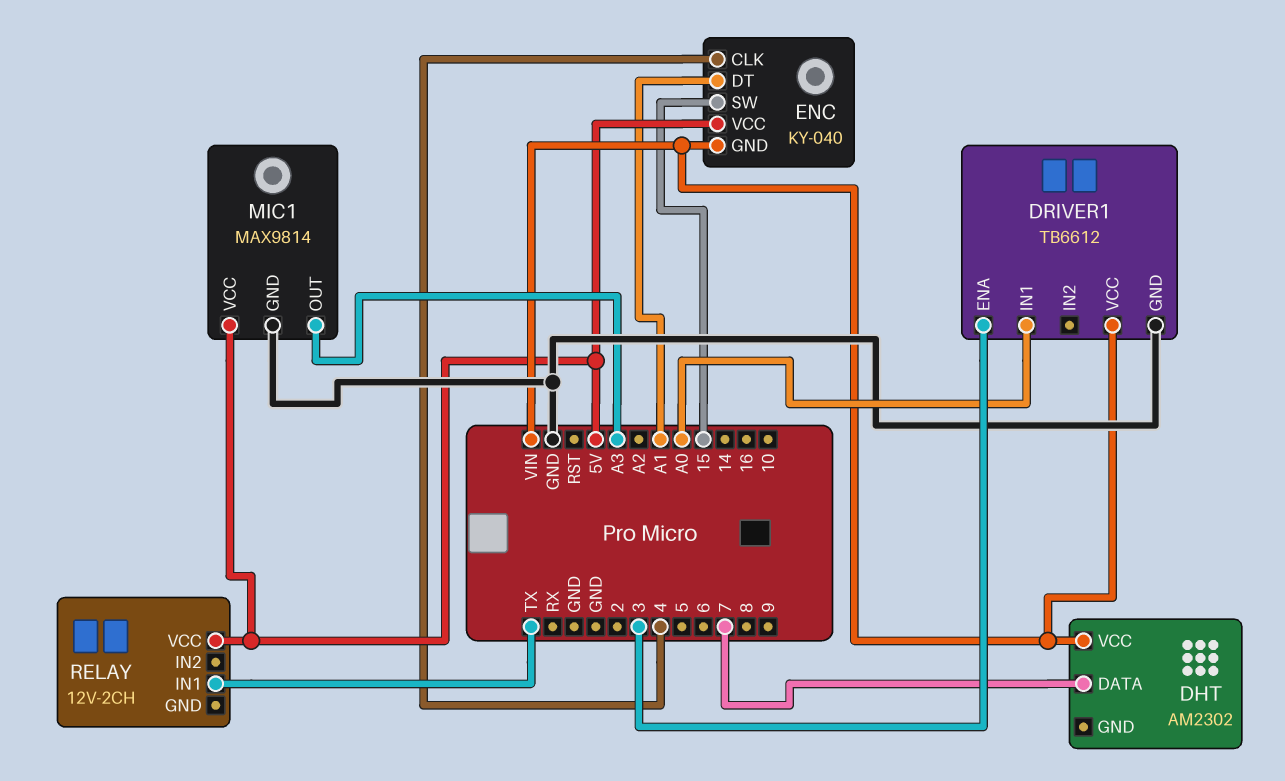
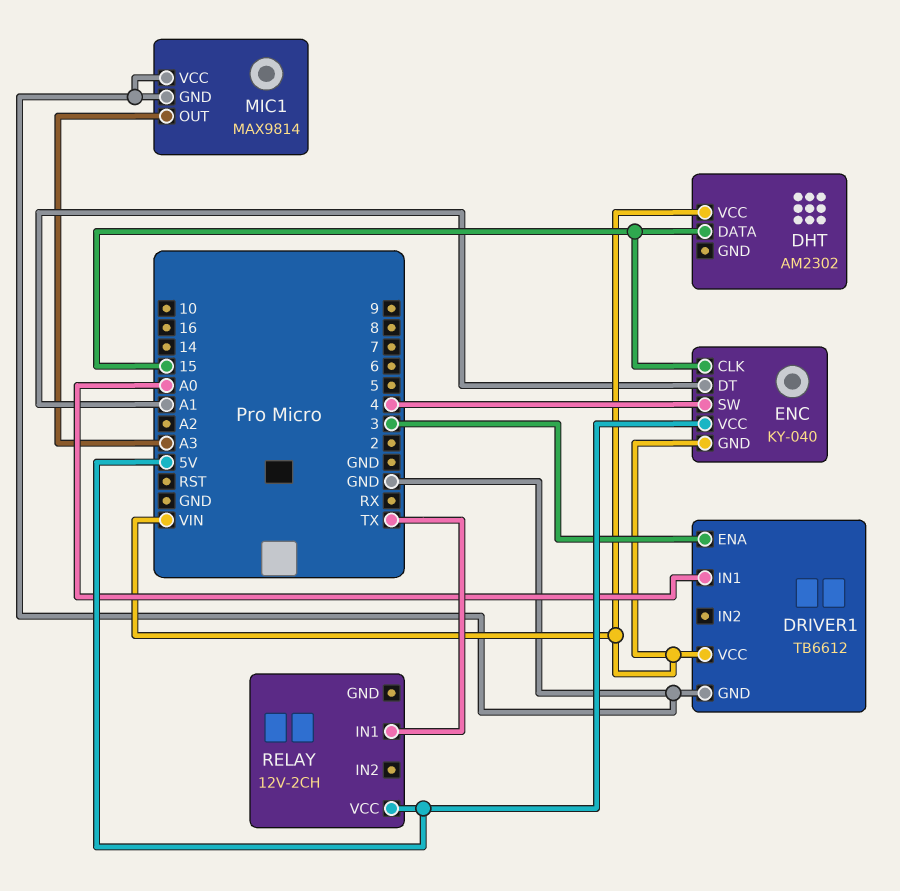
DHT pin DATA: 7 -> 15
ENC pin CLK: 4 -> 15
ENC pin SW: 15 -> 4
MIC1 pin VCC: 5V -> GND

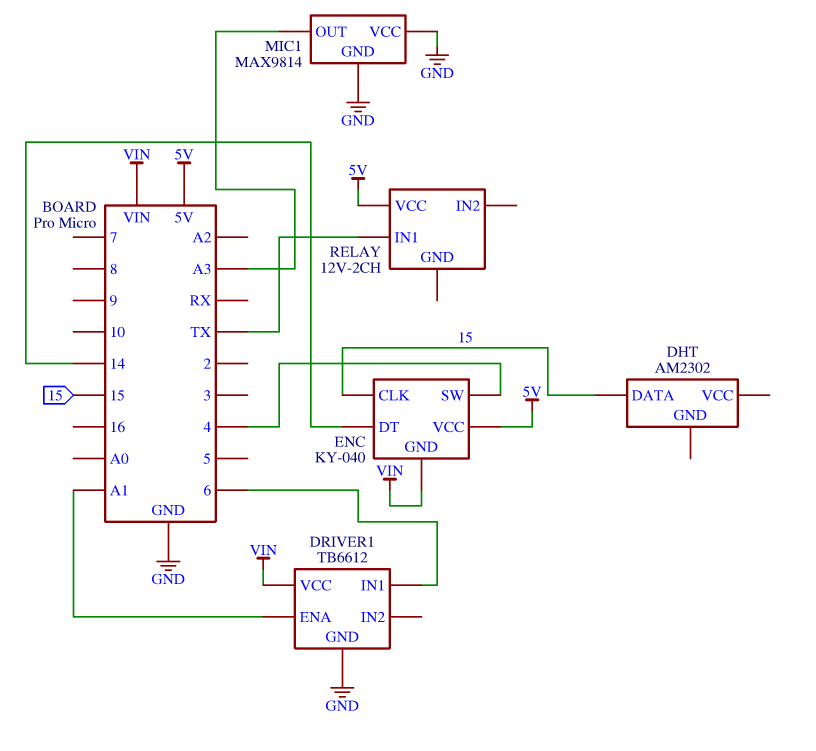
DHT pin VCC: VIN -> none
DRIVER1 pin ENA: 3 -> A1
DRIVER1 pin IN1: A0 -> 6
ENC pin DT: A1 -> 14

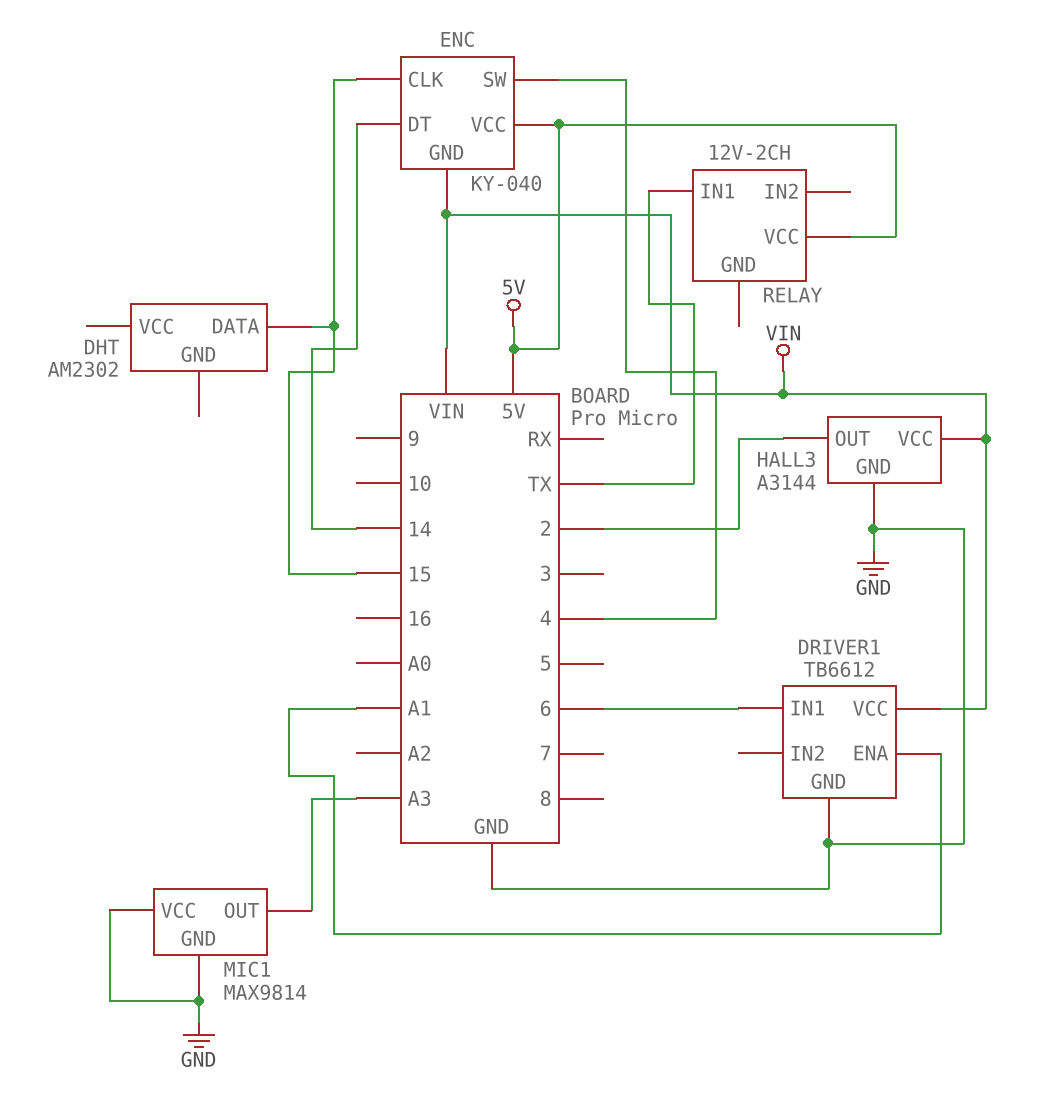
HALL3: none -> A3144
HALL3 pin GND: none -> GND
HALL3 pin OUT: none -> 2
HALL3 pin VCC: none -> VIN

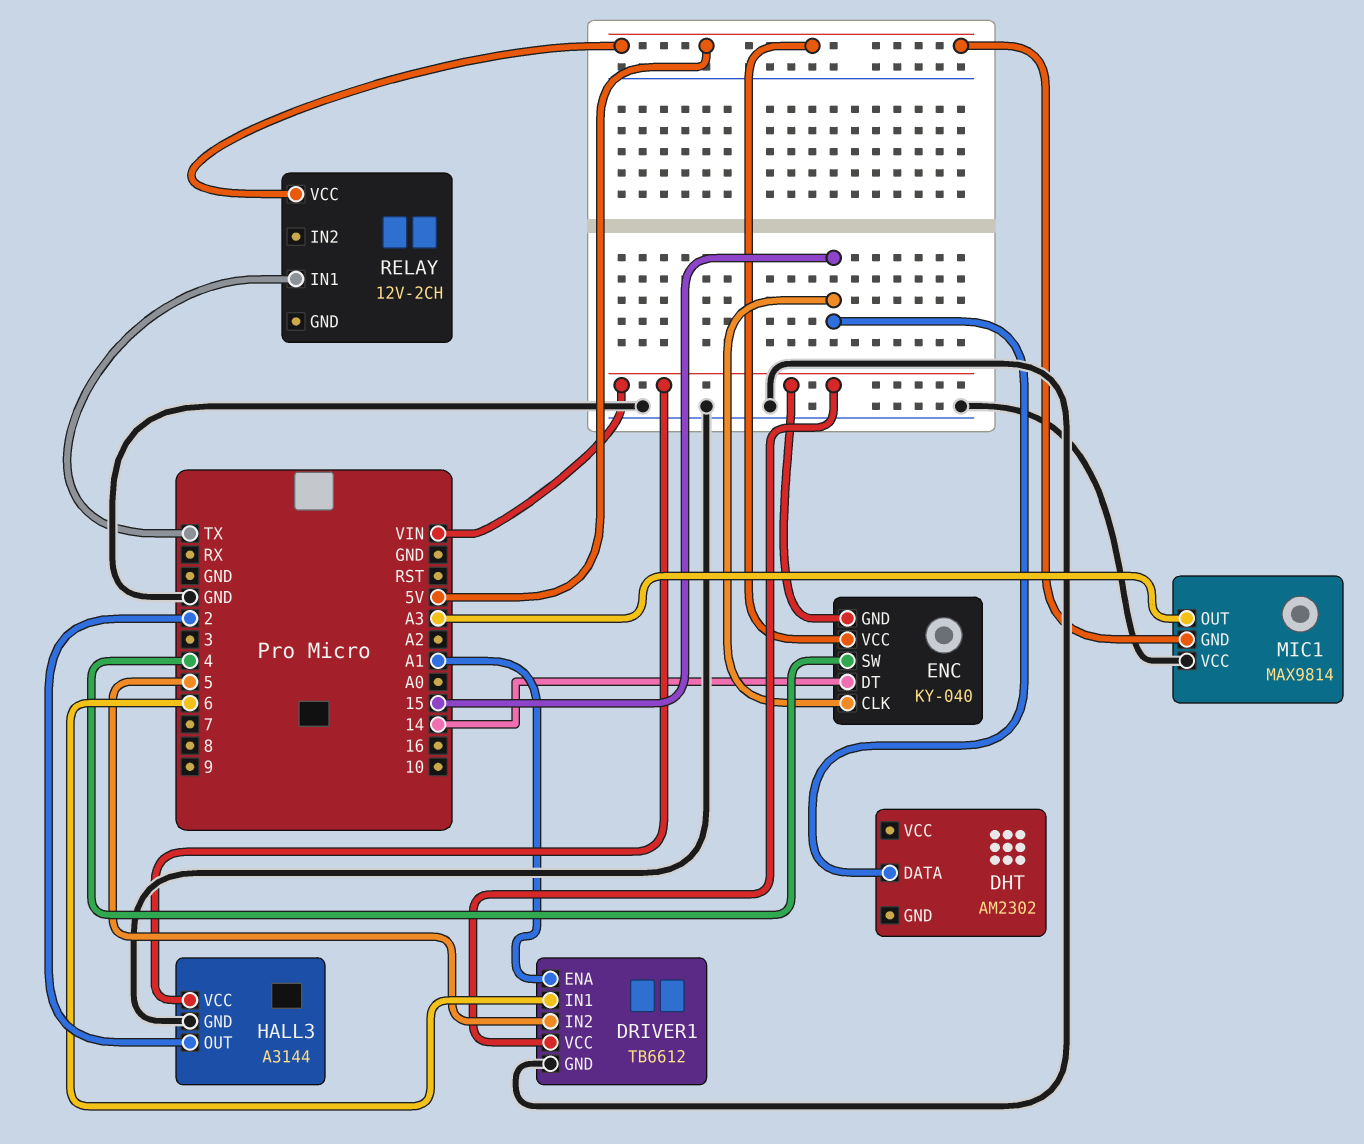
DRIVER1 pin IN2: none -> 5
MIC1 pin GND: GND -> 5V

